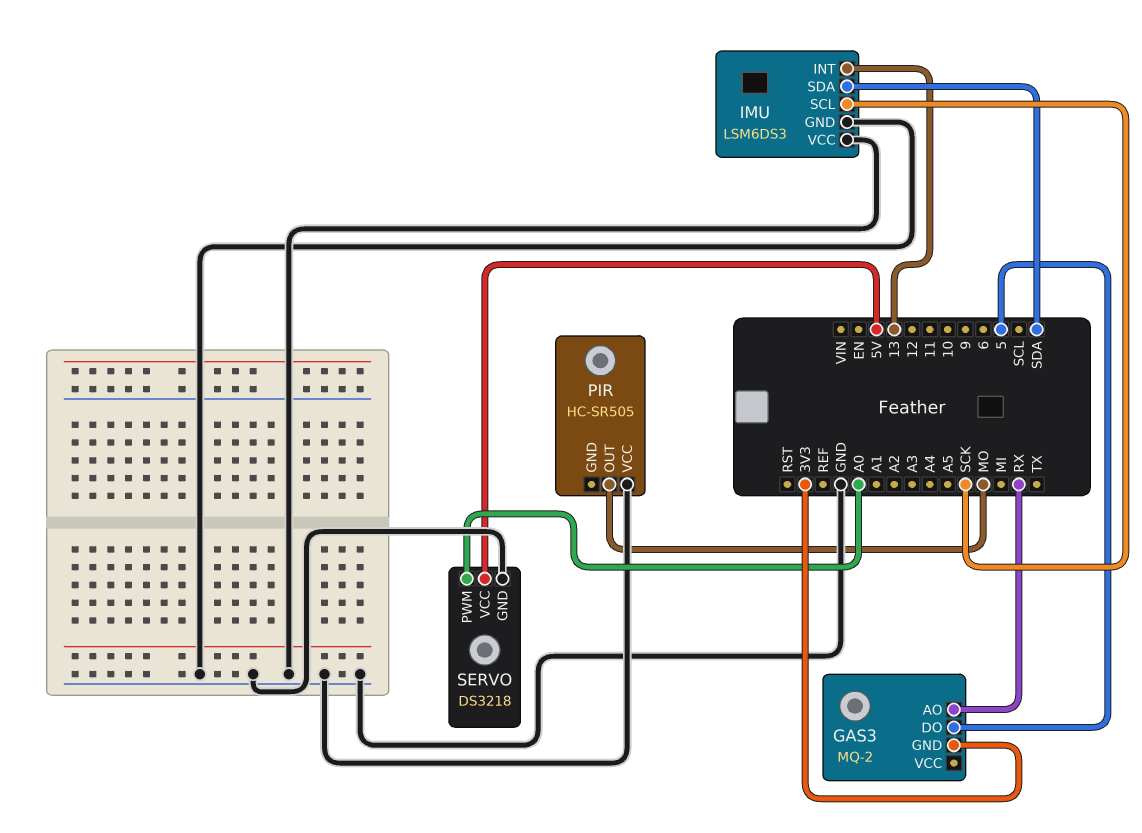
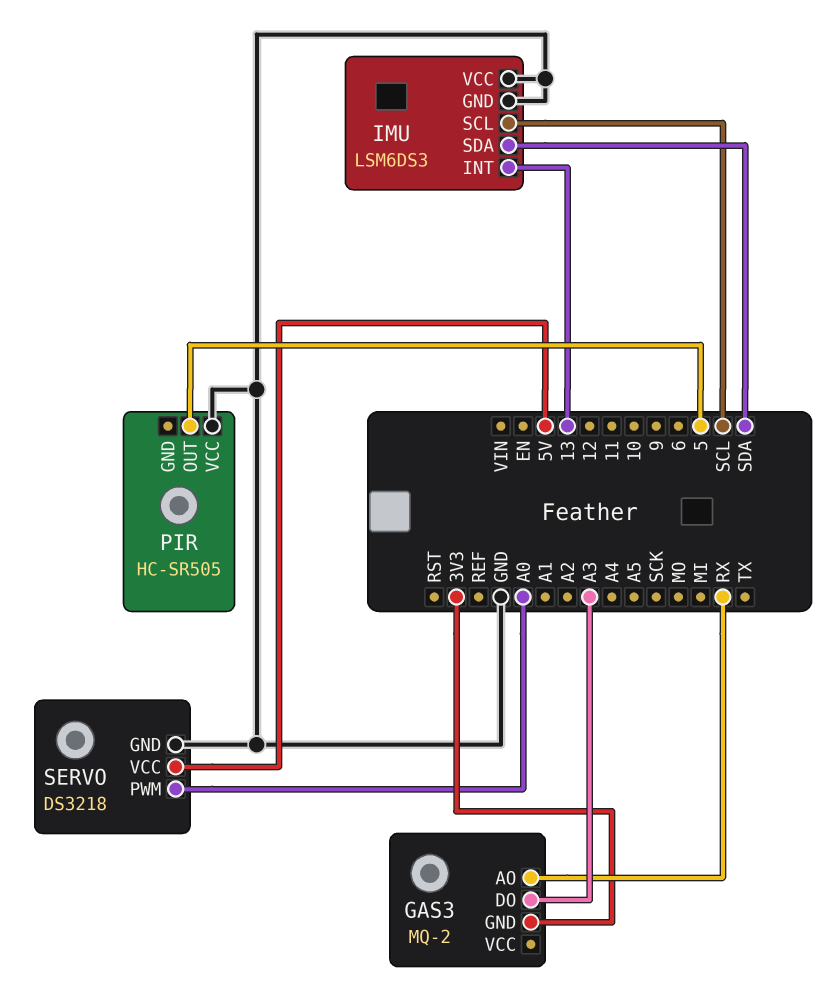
GAS3 pin DO: 5 -> A3
IMU pin SCL: SCK -> SCL
PIR pin OUT: MO -> 5

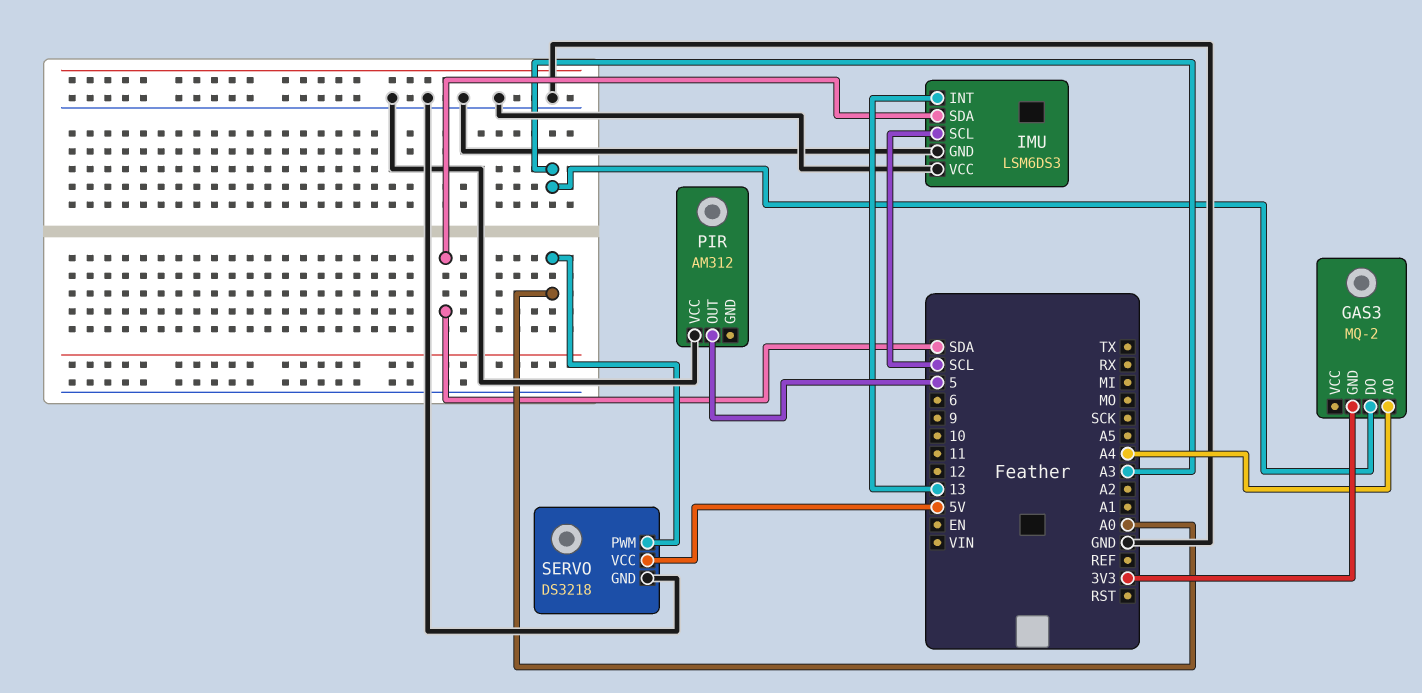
GAS3 pin AO: RX -> A4
PIR: HC-SR505 -> AM312

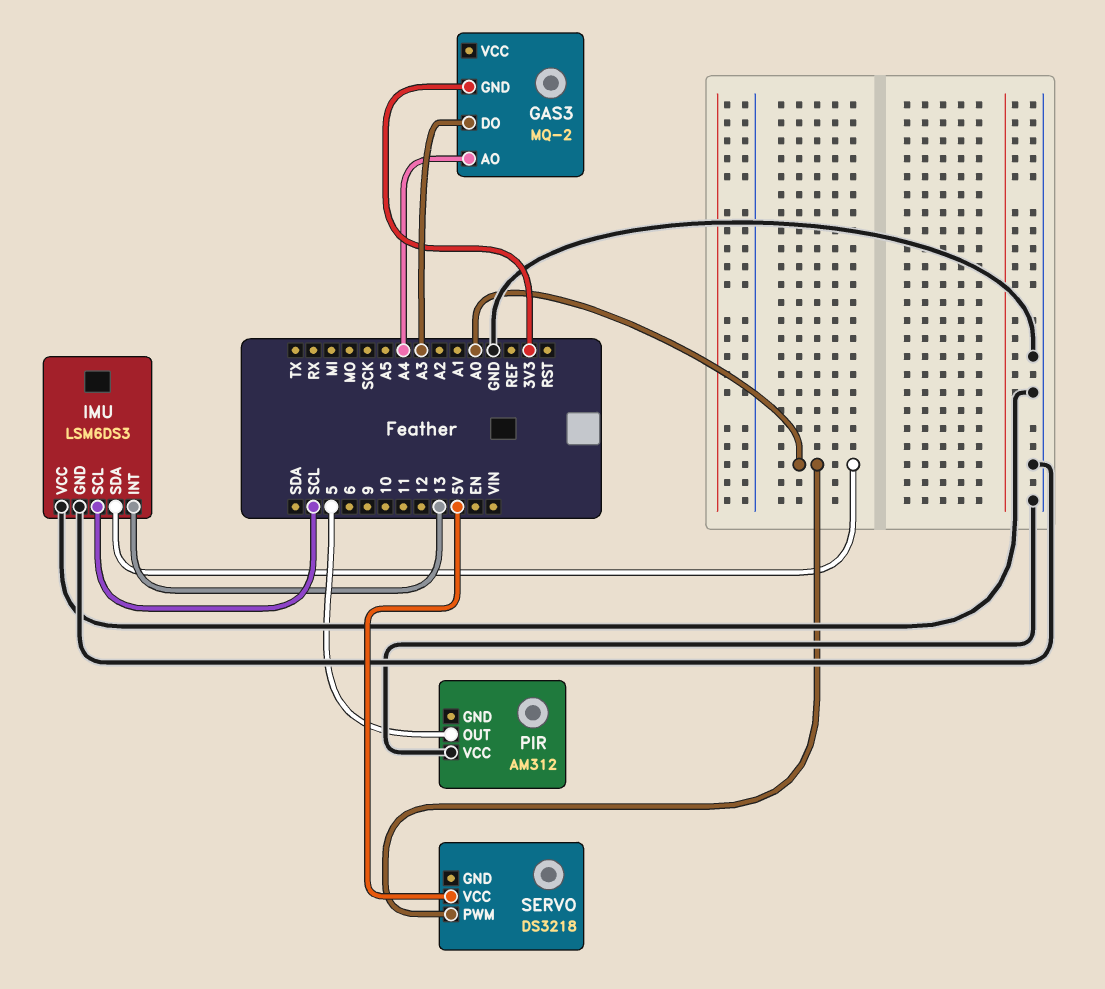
IMU pin SDA: SDA -> A0
SERVO pin GND: GND -> none

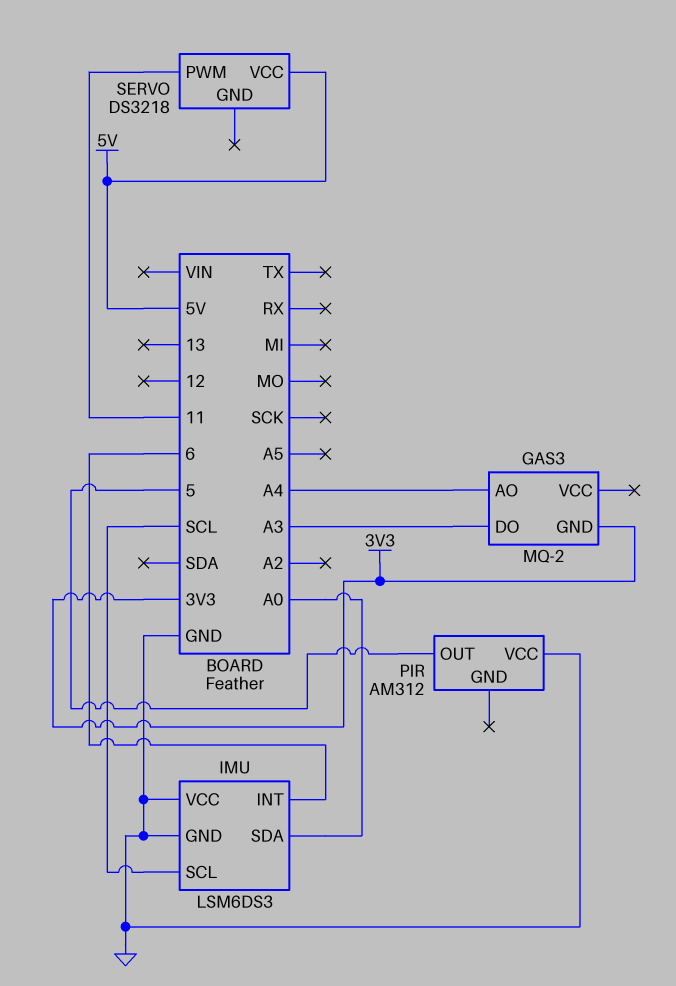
IMU pin INT: 13 -> 6
SERVO pin PWM: A0 -> 11

